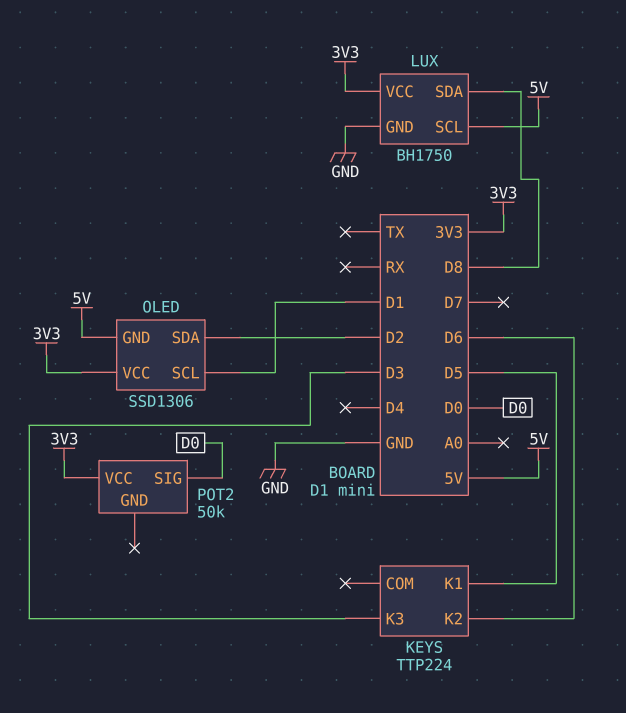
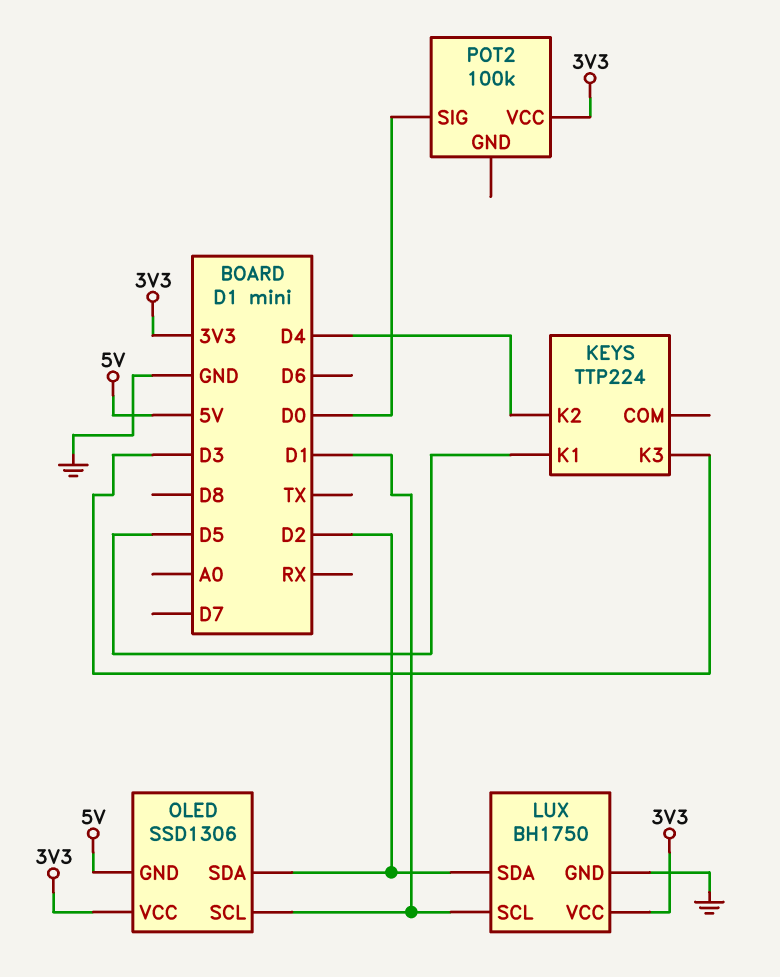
KEYS pin K2: D6 -> D4
LUX pin SCL: 5V -> D1
LUX pin SDA: D8 -> D2
POT2: 50k -> 100k

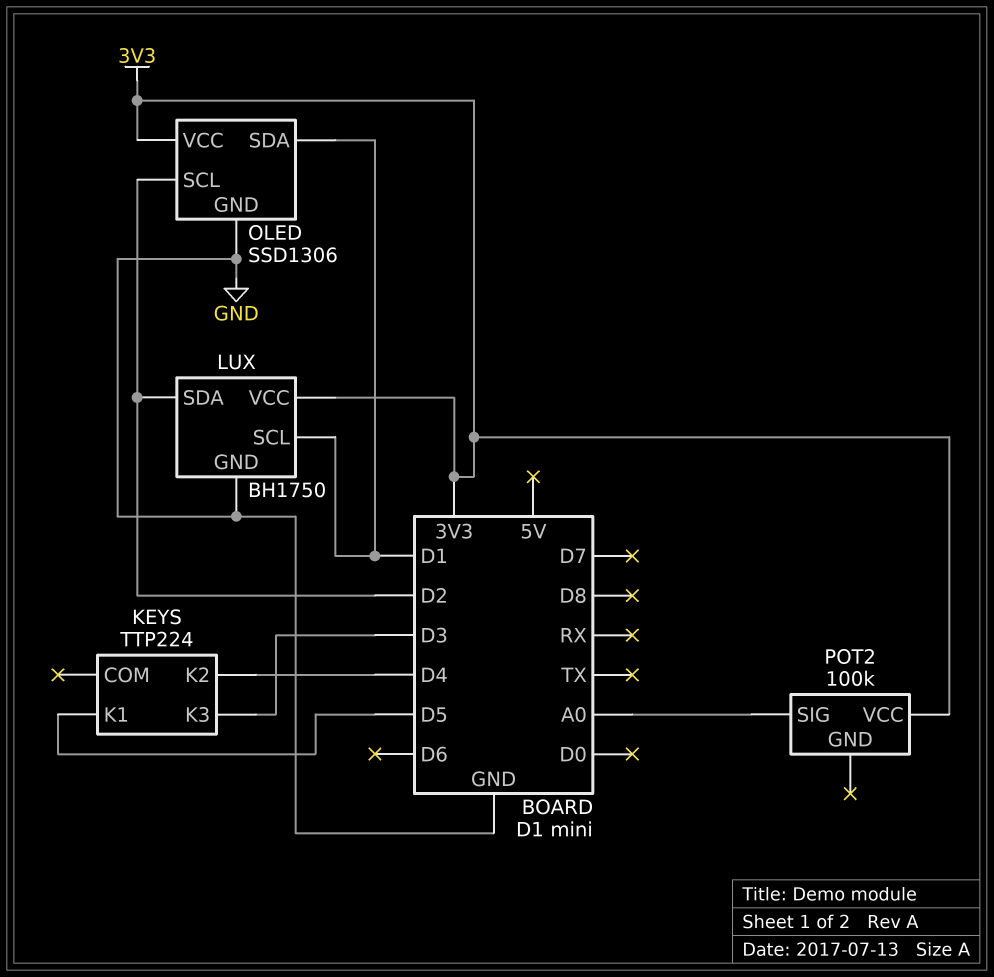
OLED pin GND: 5V -> GND
OLED pin SCL: D1 -> D2
OLED pin SDA: D2 -> D1
POT2 pin SIG: D0 -> A0

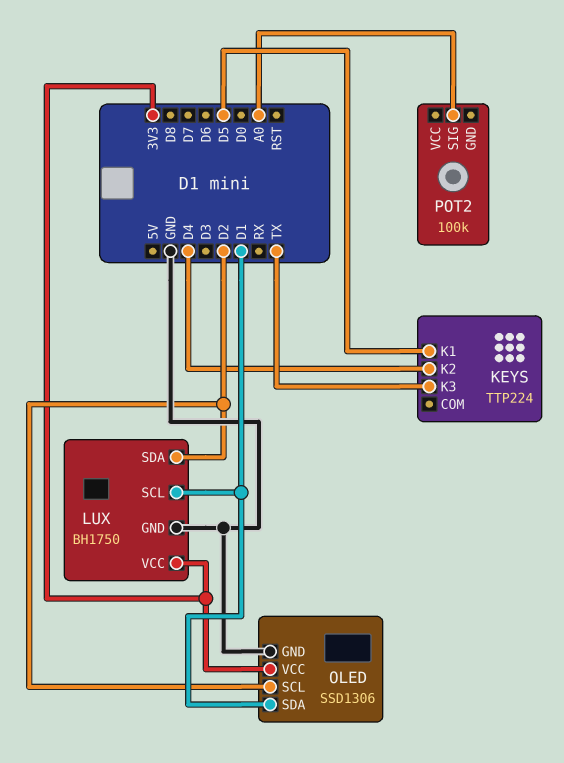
KEYS pin K3: D3 -> TX
POT2 pin VCC: 3V3 -> none

